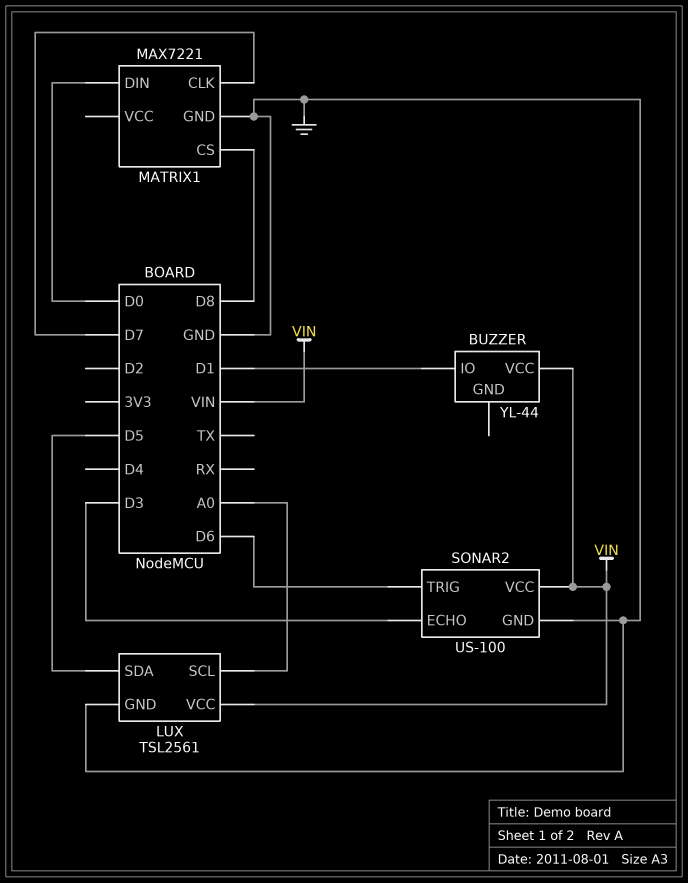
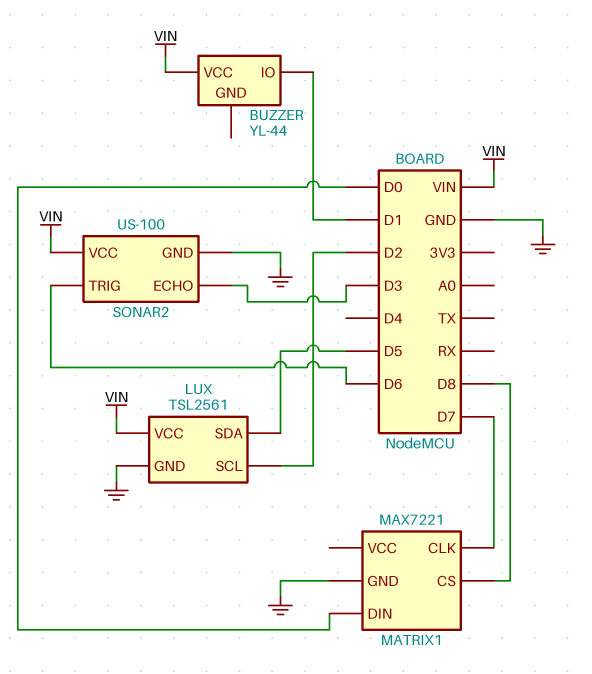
LUX pin SCL: A0 -> D2

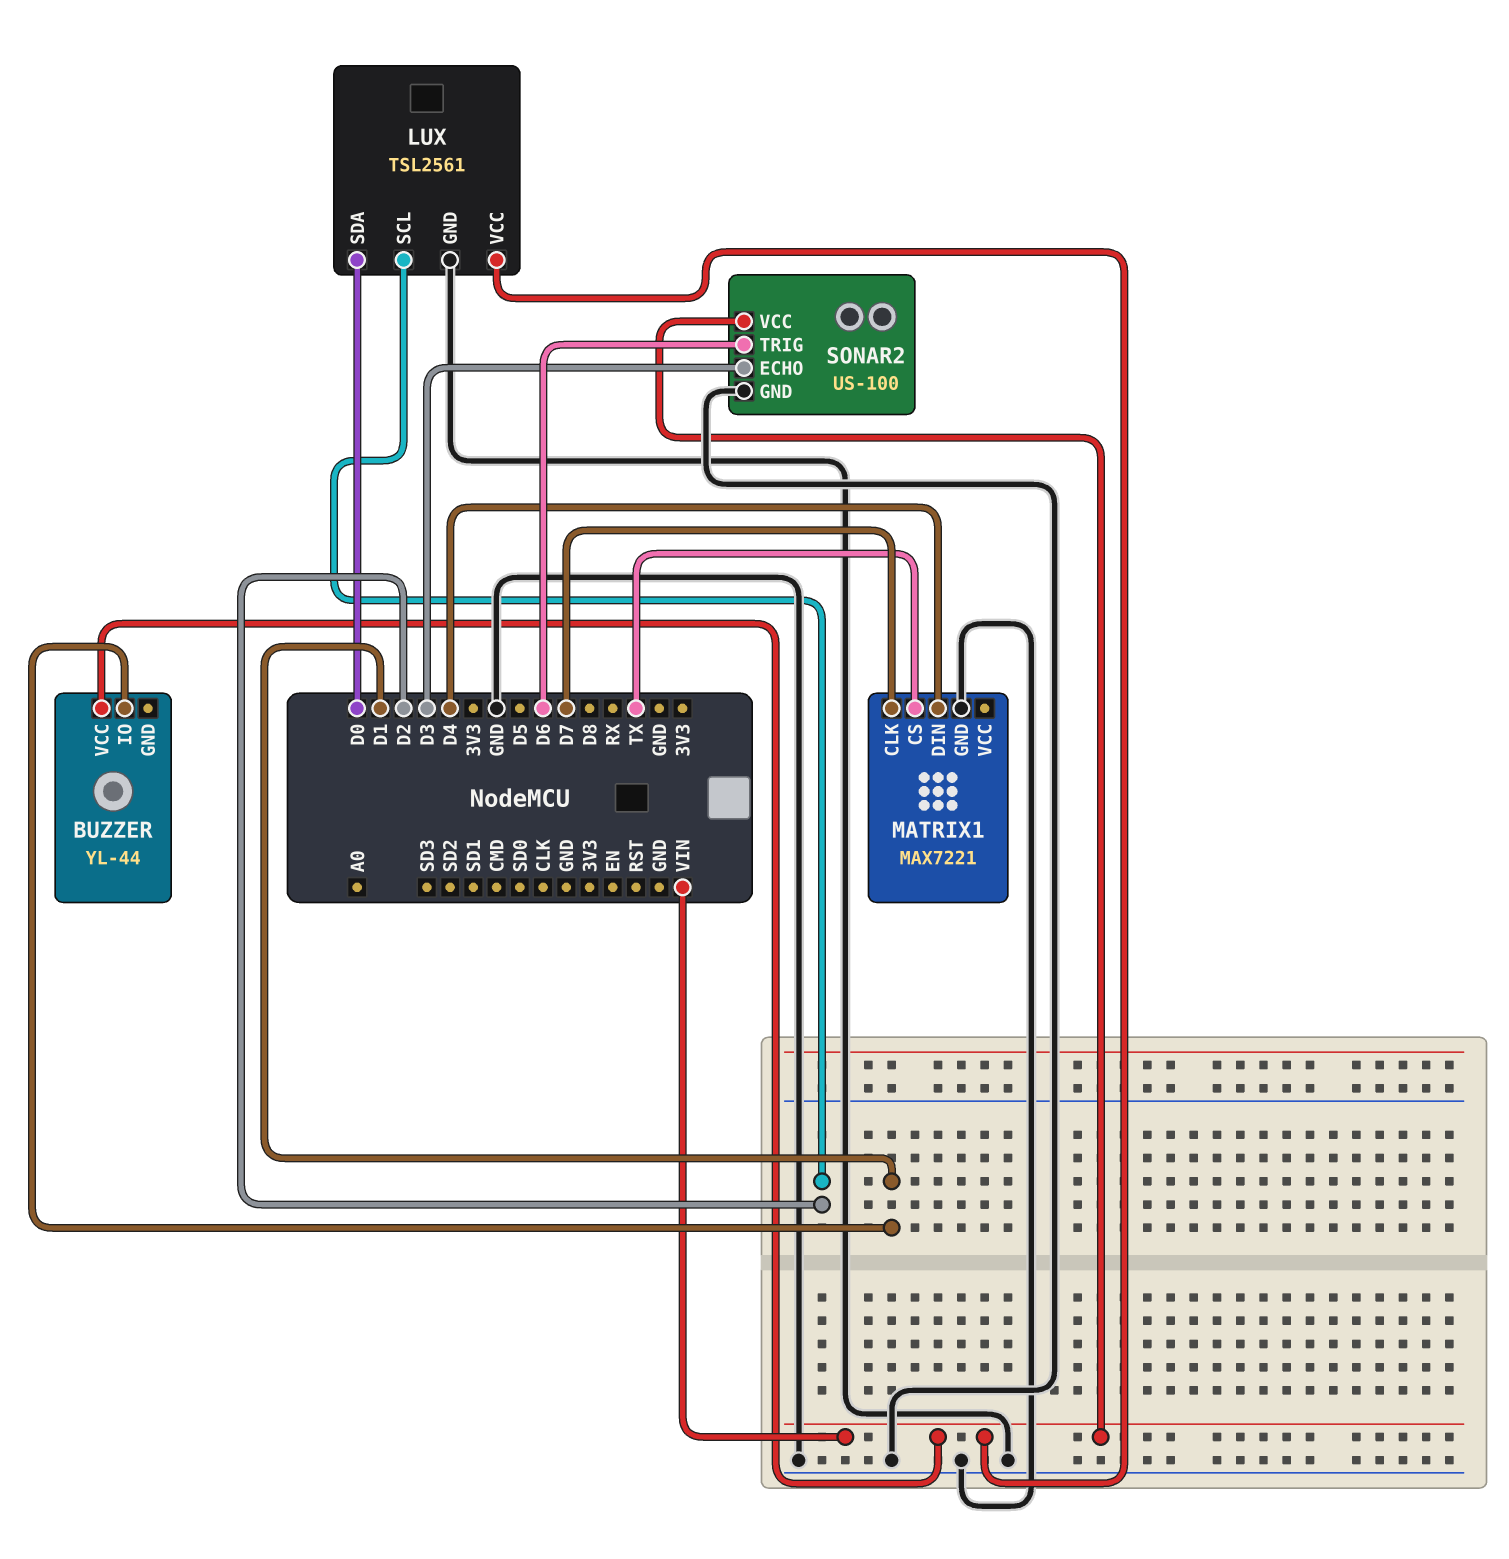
LUX pin SDA: D5 -> D0
MATRIX1 pin CS: D8 -> TX
MATRIX1 pin DIN: D0 -> D4

